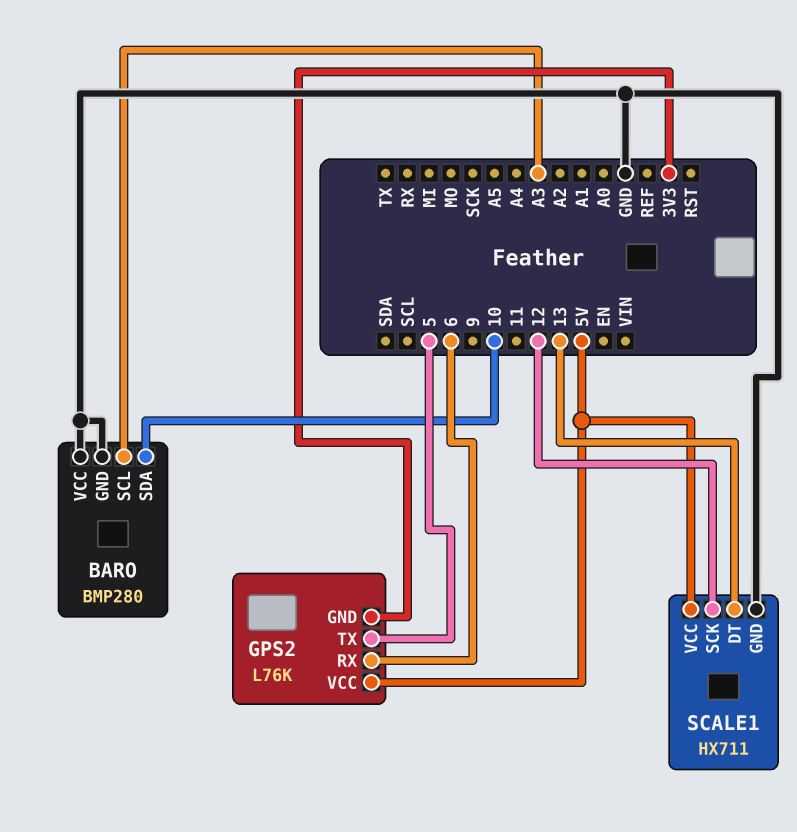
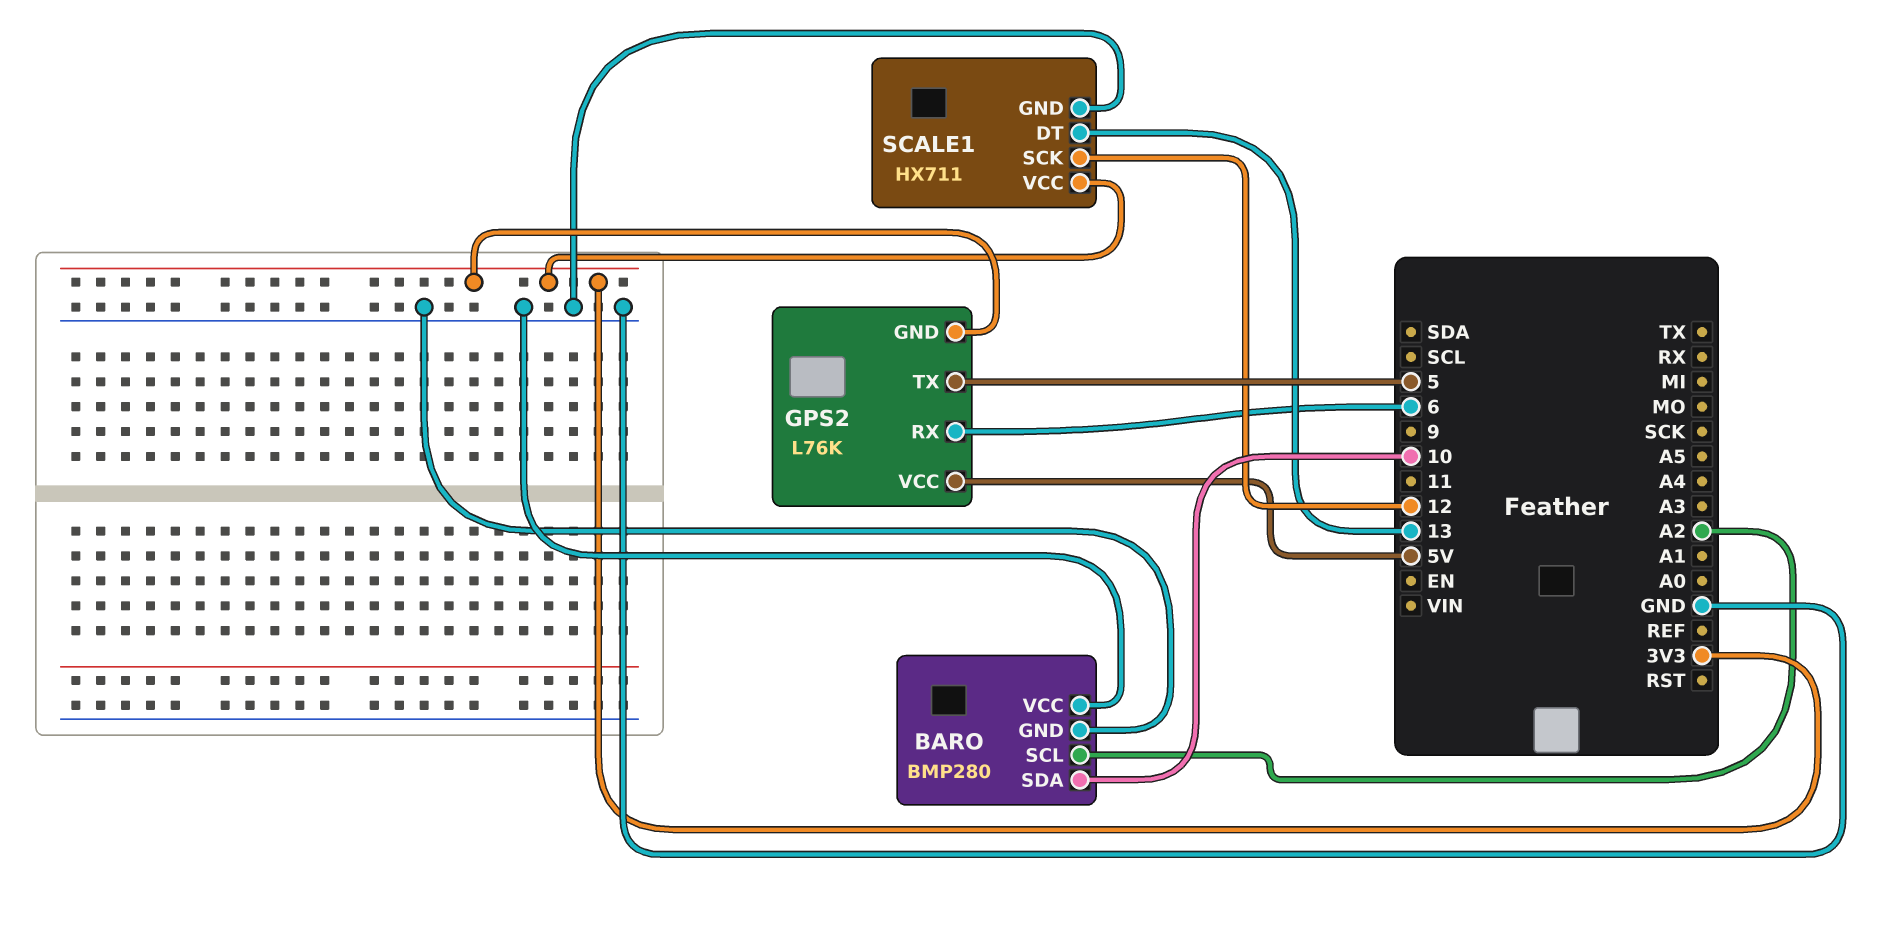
BARO pin SCL: A3 -> A2
SCALE1 pin VCC: 5V -> 3V3

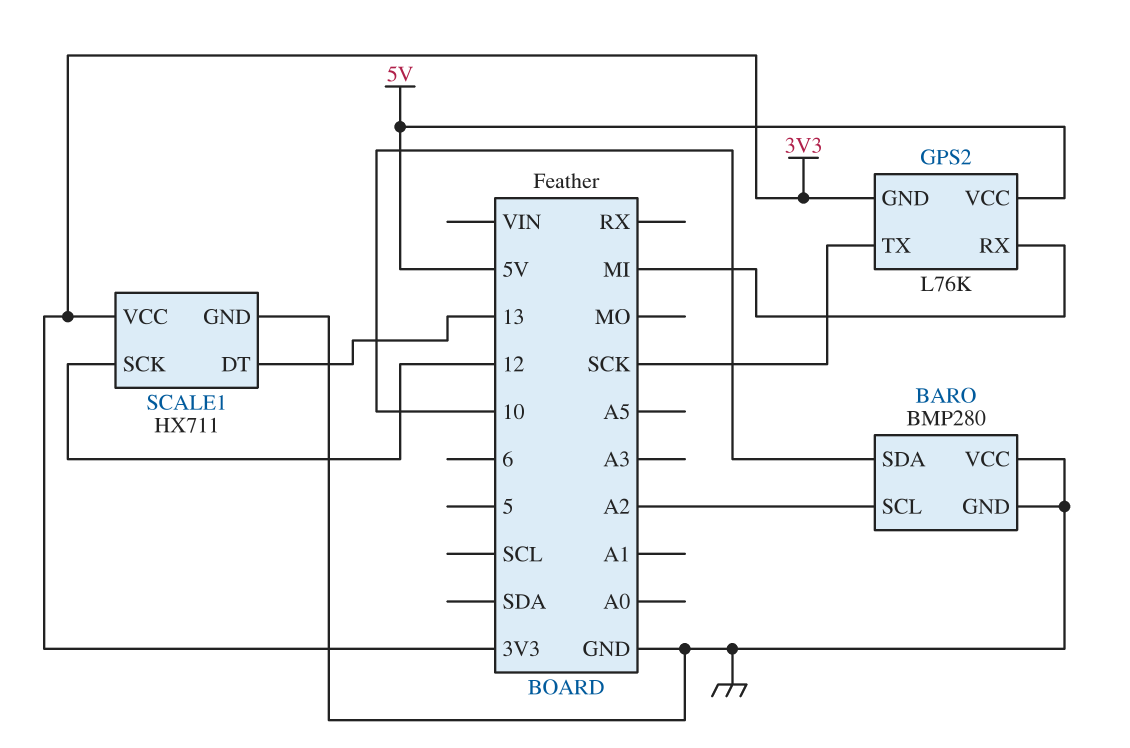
GPS2 pin RX: 6 -> MI
GPS2 pin TX: 5 -> SCK

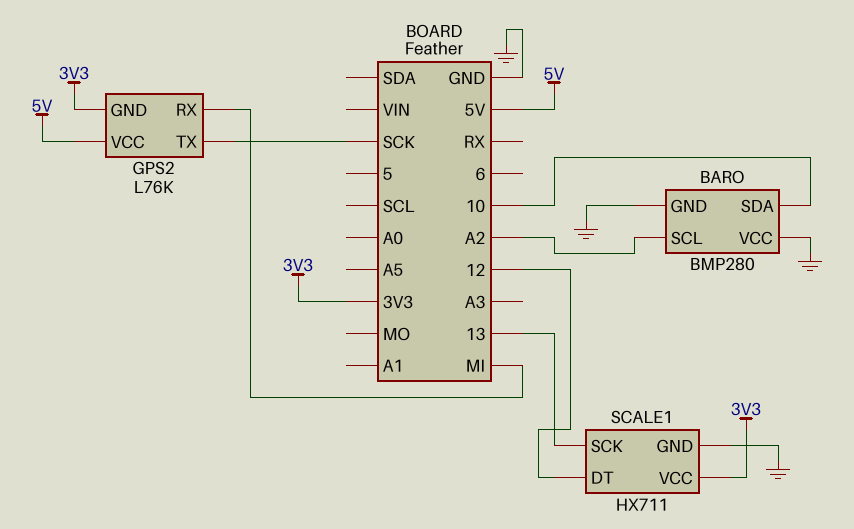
SCALE1 pin DT: 13 -> 12
SCALE1 pin SCK: 12 -> 13

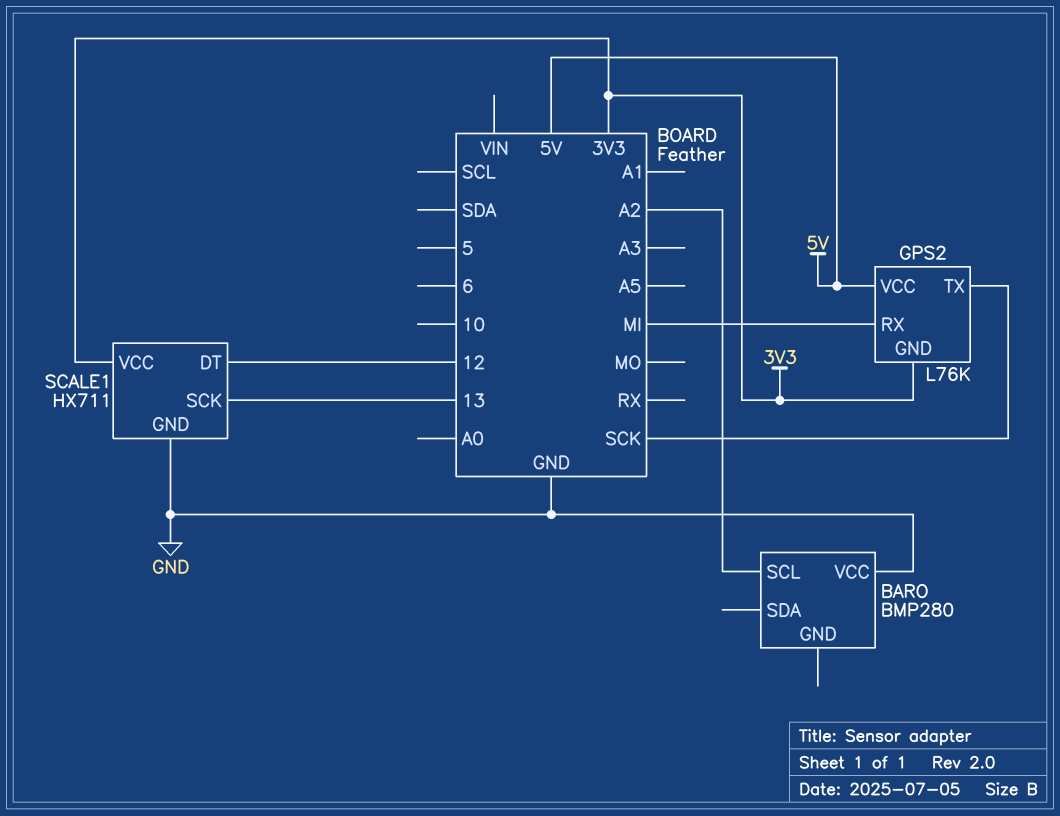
BARO pin GND: GND -> none
BARO pin SDA: 10 -> none

